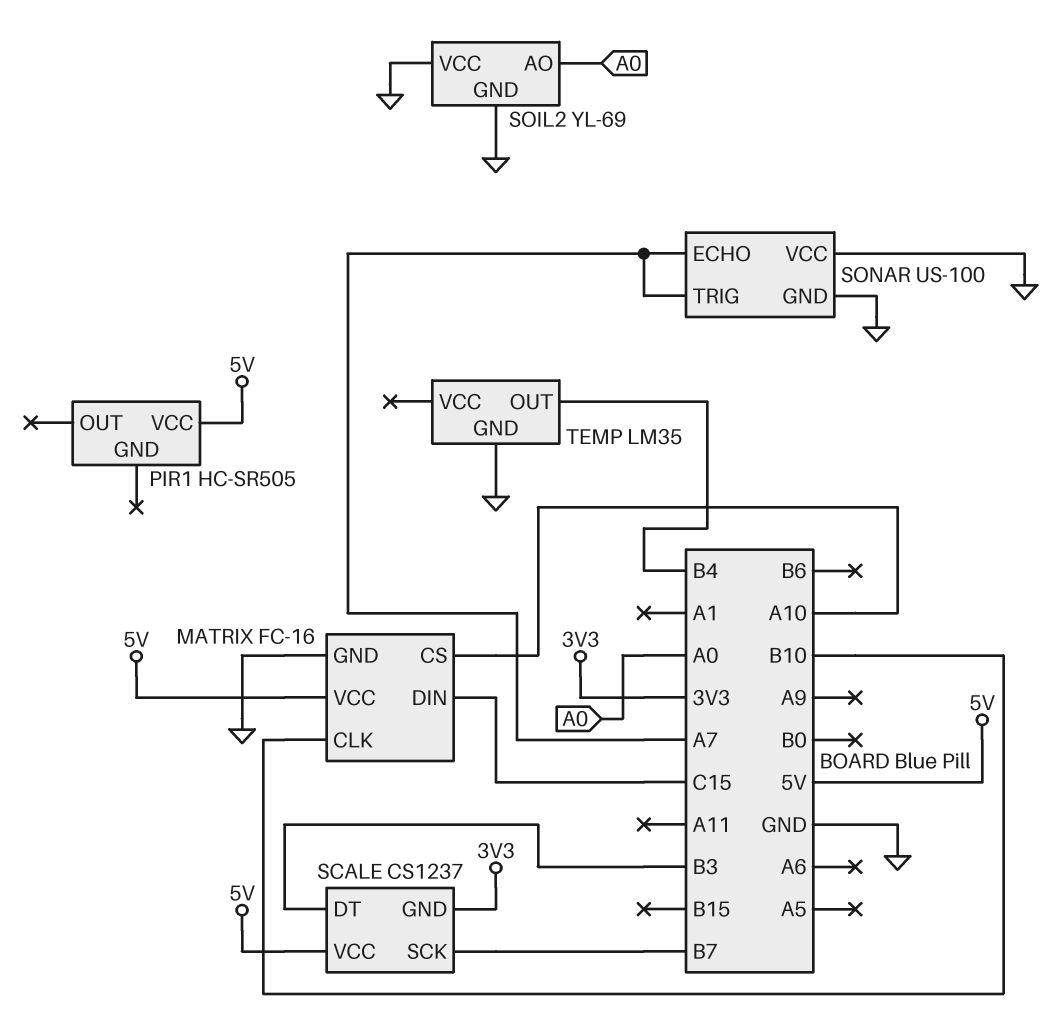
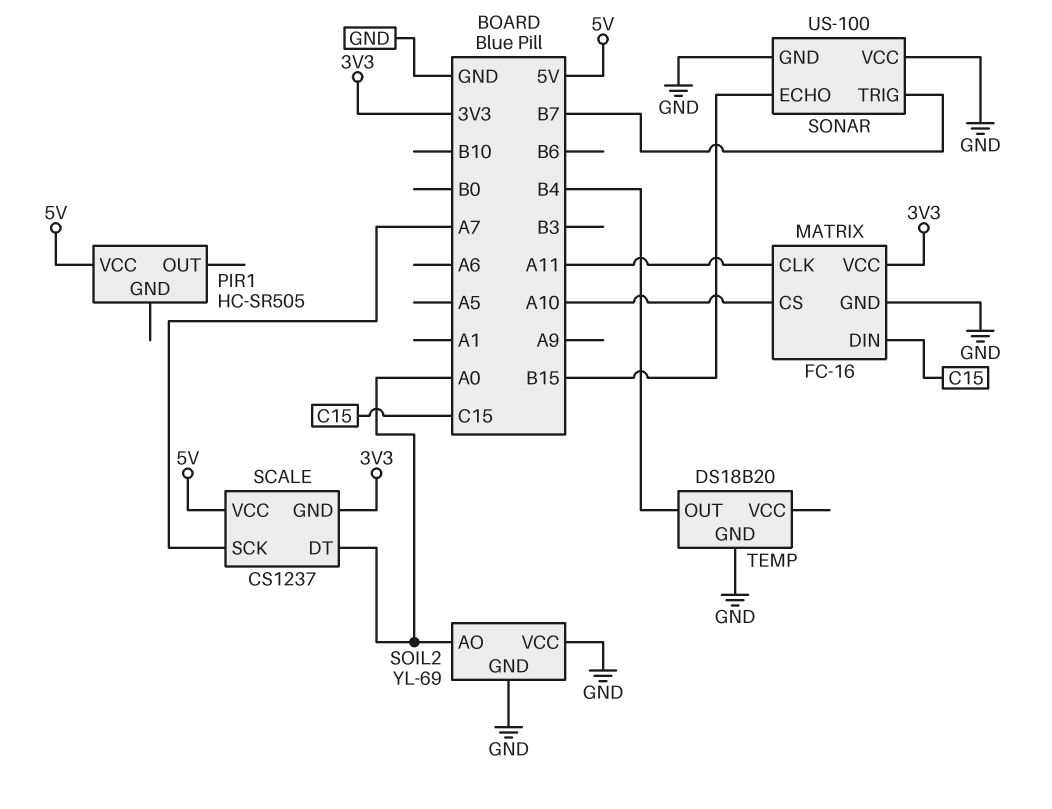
MATRIX pin CLK: B10 -> A11
MATRIX pin VCC: 5V -> 3V3
SCALE pin DT: B3 -> A0
SCALE pin SCK: B7 -> A7
SONAR pin ECHO: A7 -> B15
SONAR pin TRIG: A7 -> B7
TEMP: LM35 -> DS18B20

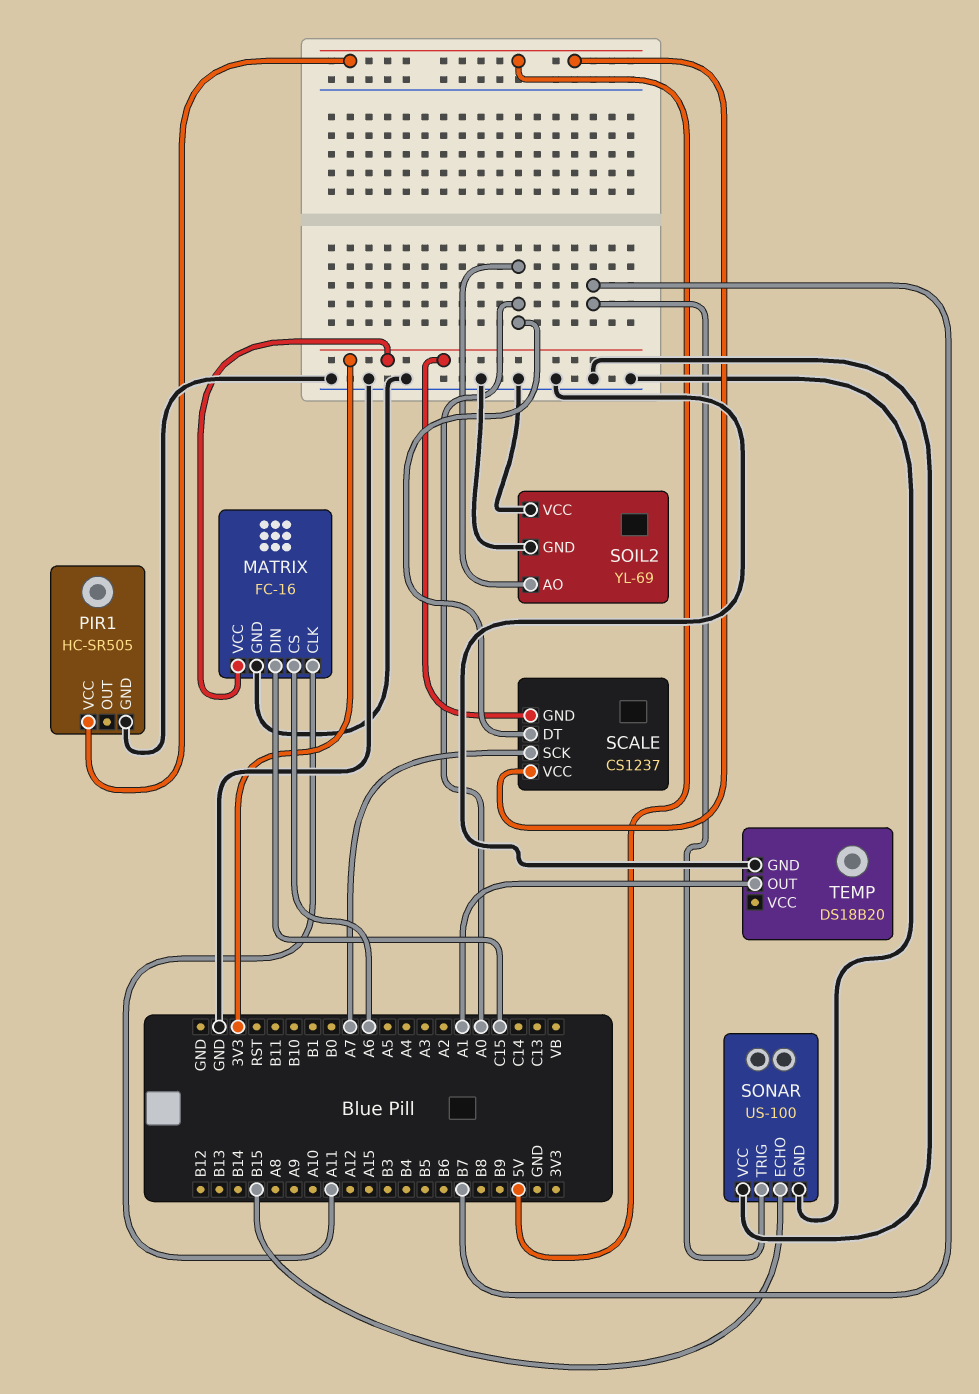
MATRIX pin CS: A10 -> A6
PIR1 pin GND: none -> GND
TEMP pin OUT: B4 -> A1

